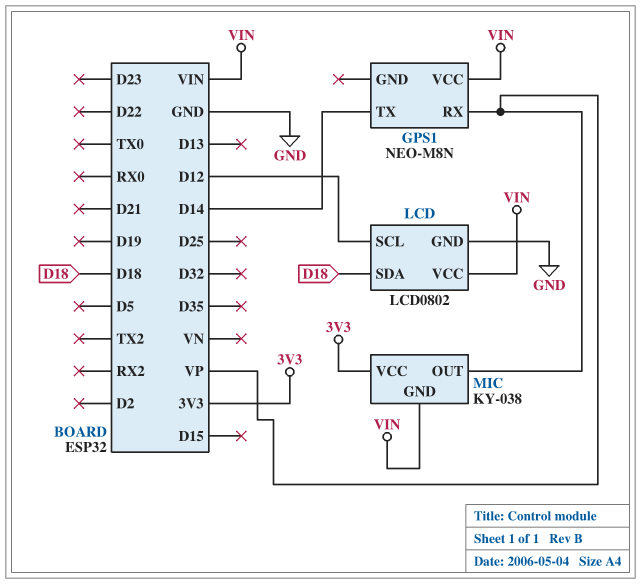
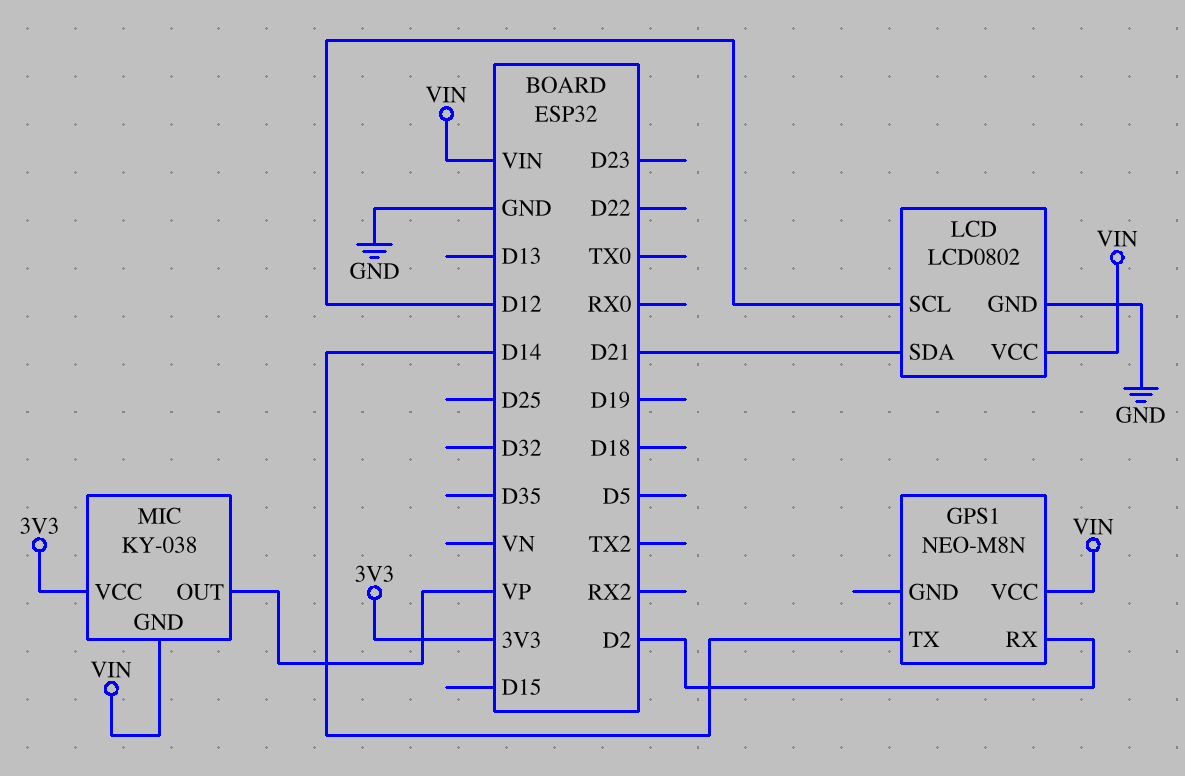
GPS1 pin RX: VP -> D2
LCD pin SDA: D18 -> D21

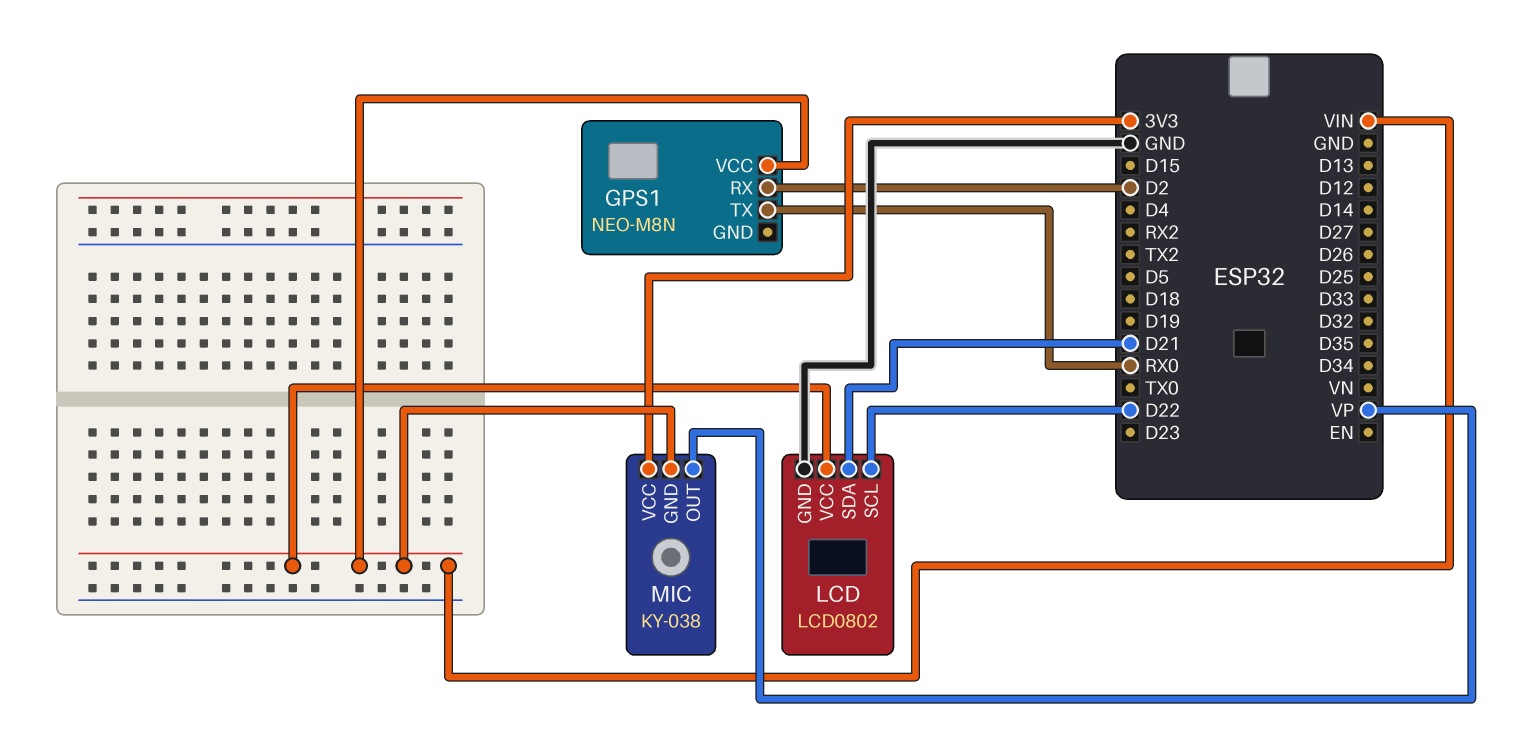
GPS1 pin TX: D14 -> RX0
LCD pin SCL: D12 -> D22

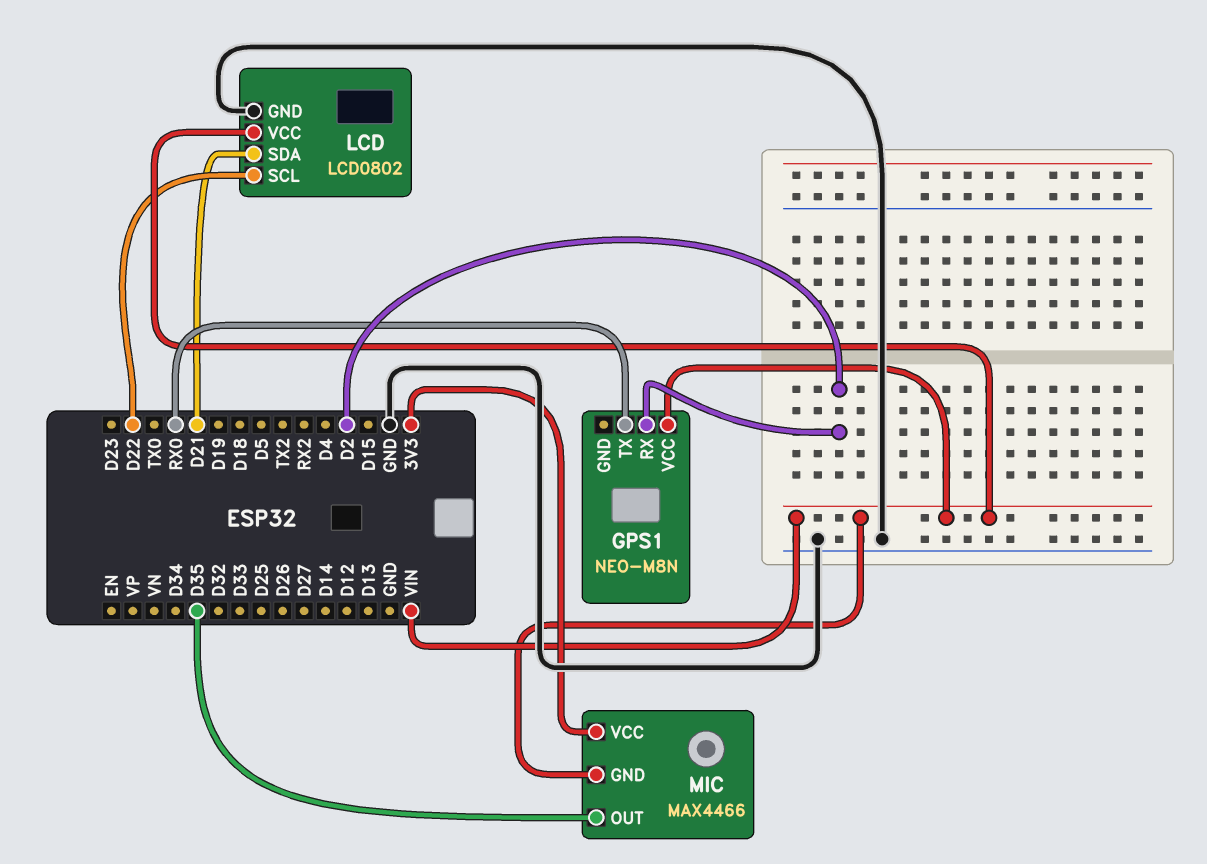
MIC: KY-038 -> MAX4466
MIC pin OUT: VP -> D35

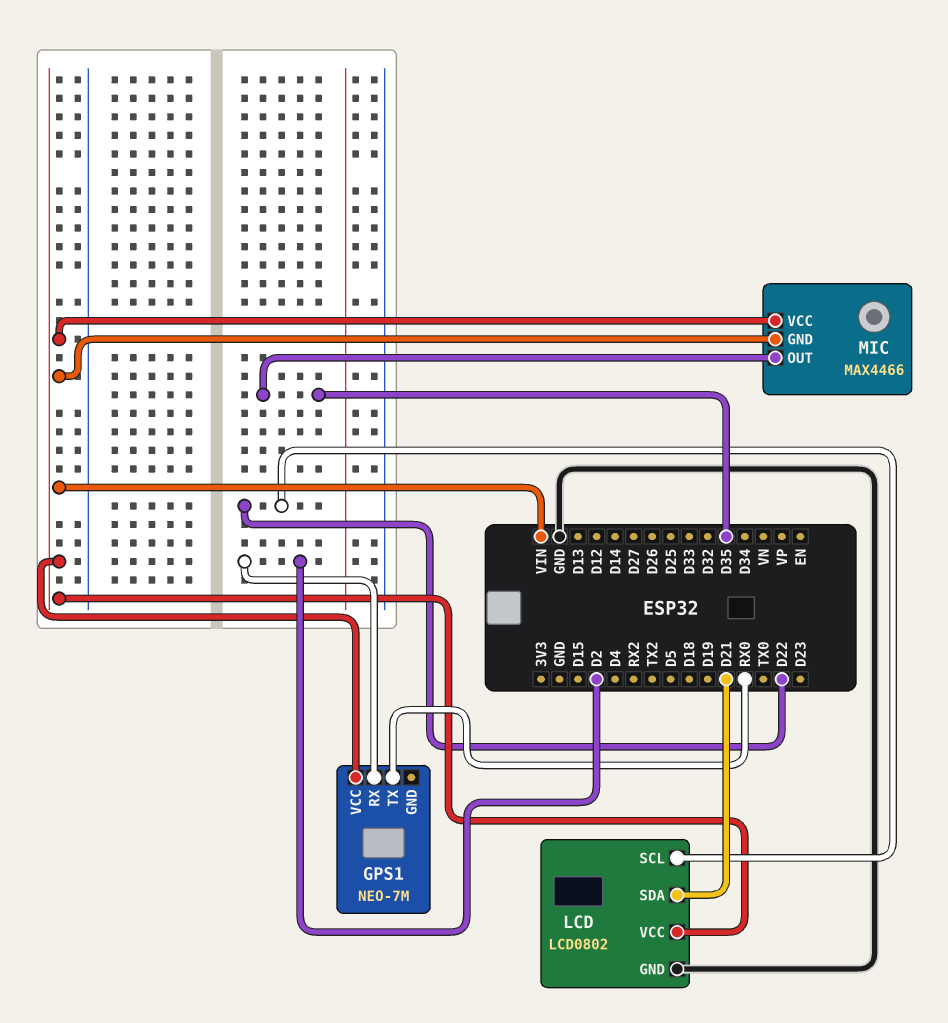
GPS1: NEO-M8N -> NEO-7M
MIC pin VCC: 3V3 -> VIN

